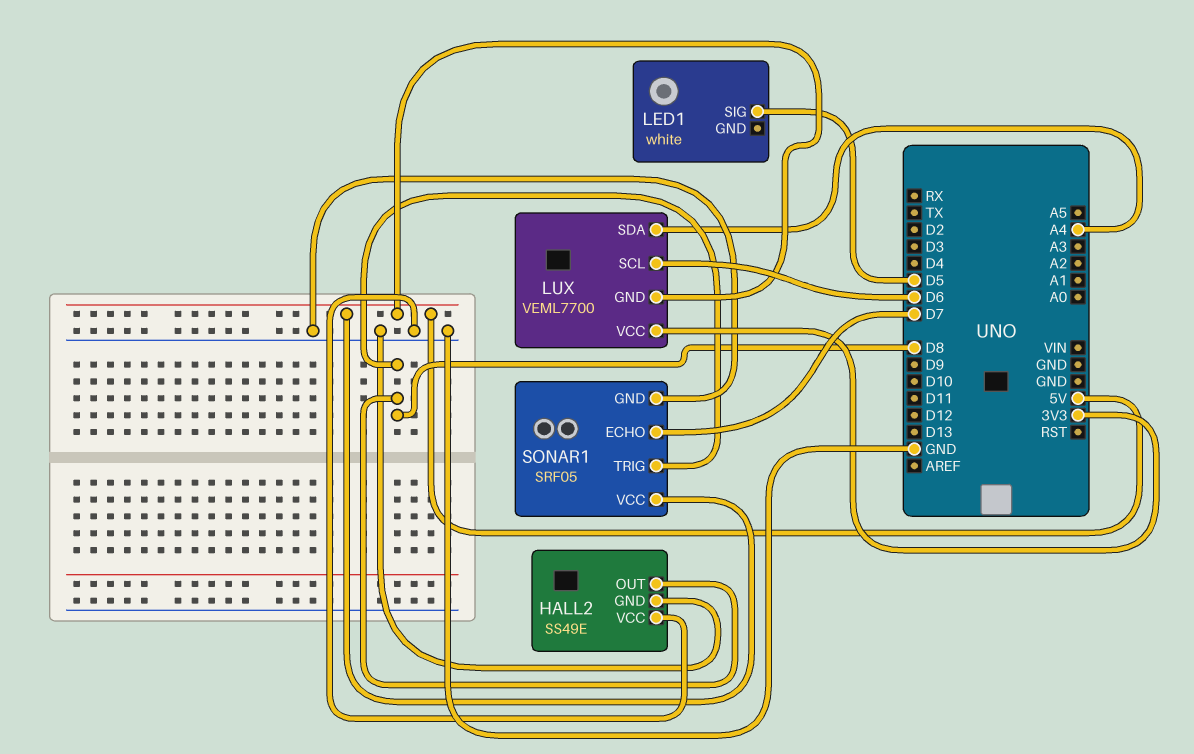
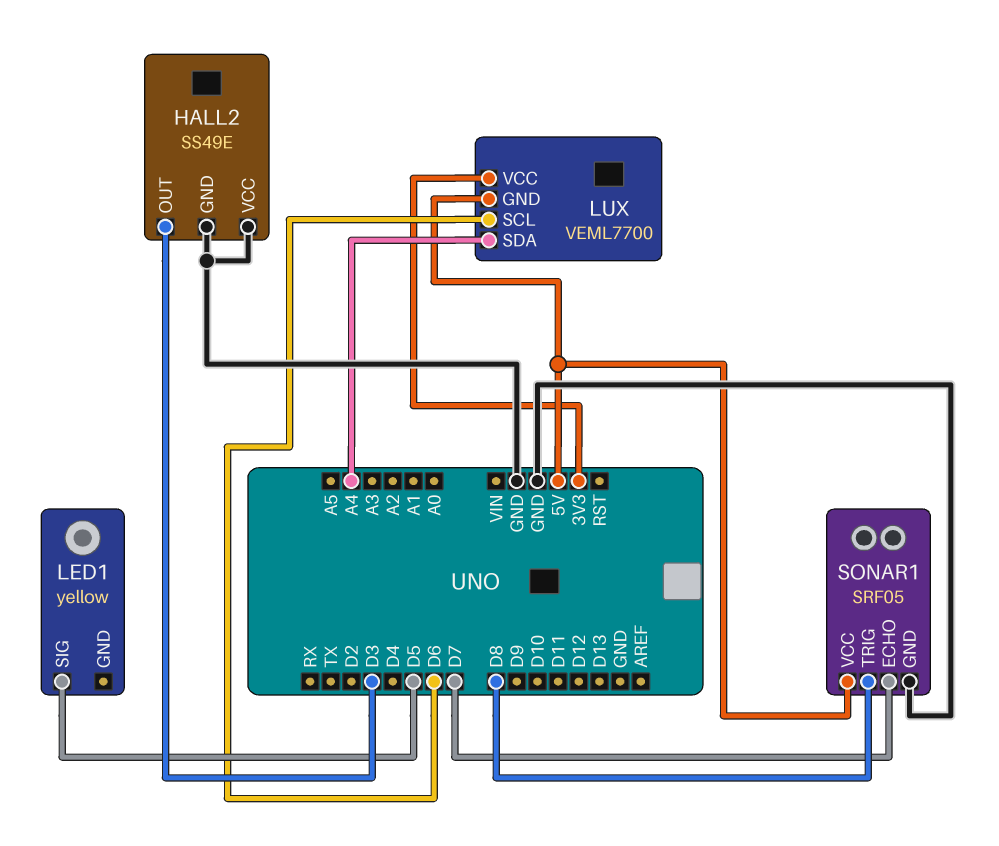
HALL2 pin OUT: D8 -> D3
LED1: white -> yellow

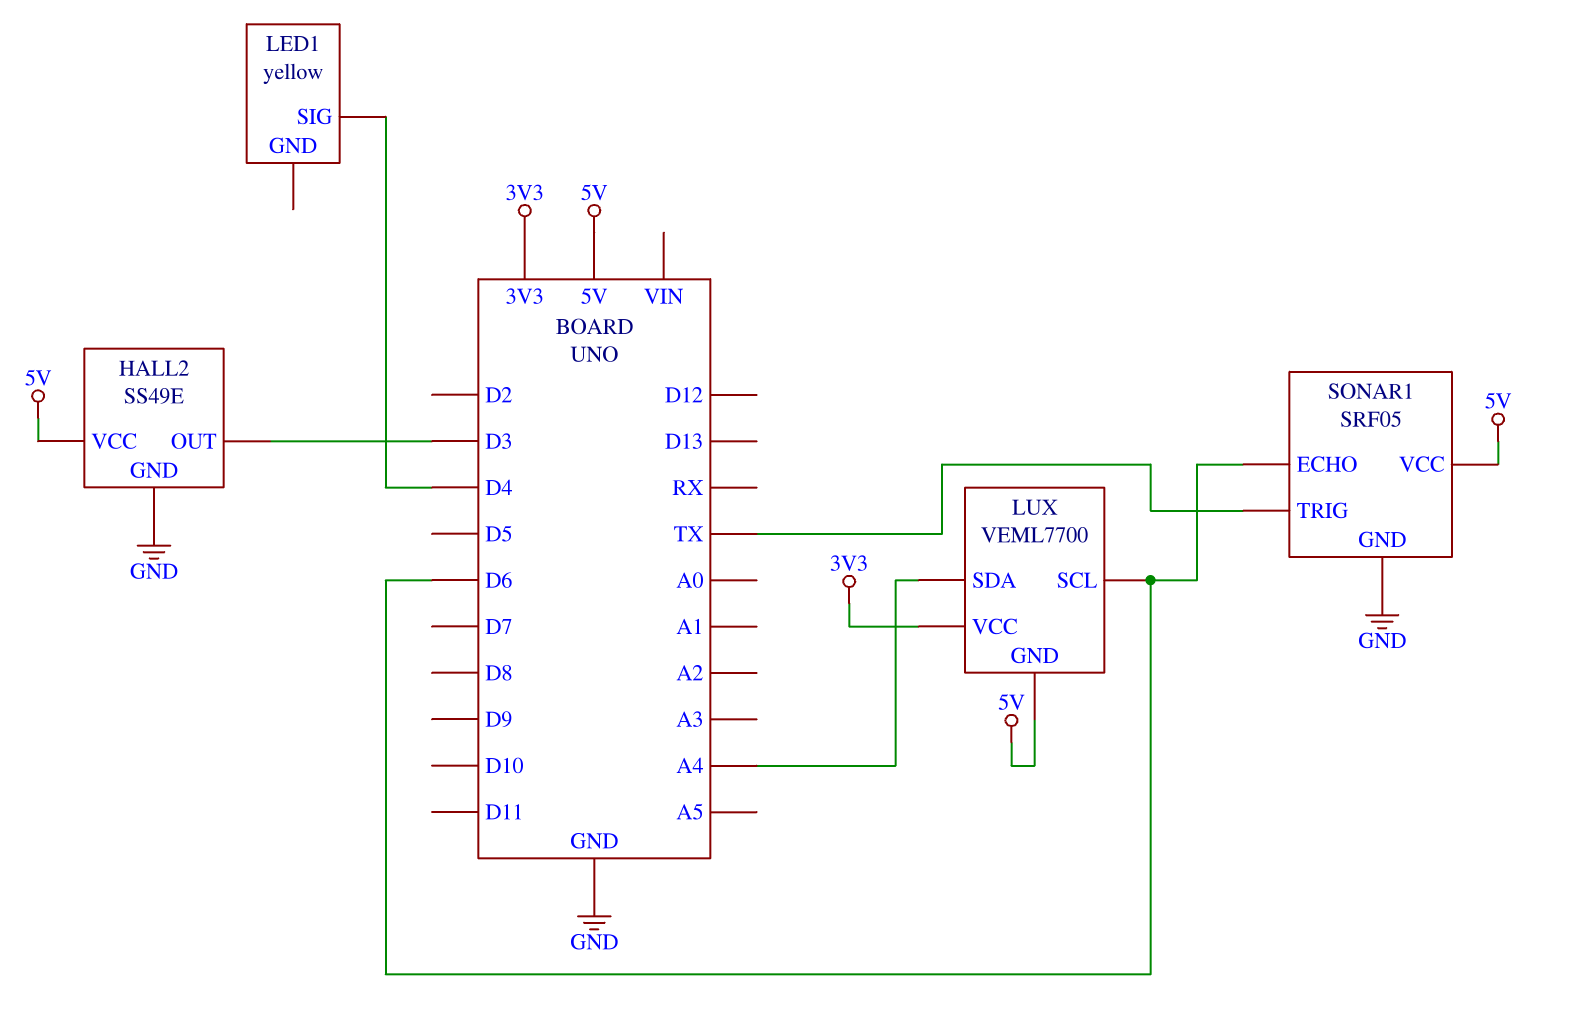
HALL2 pin VCC: GND -> 5V
LED1 pin SIG: D5 -> D4
SONAR1 pin ECHO: D7 -> D6
SONAR1 pin TRIG: D8 -> TX

